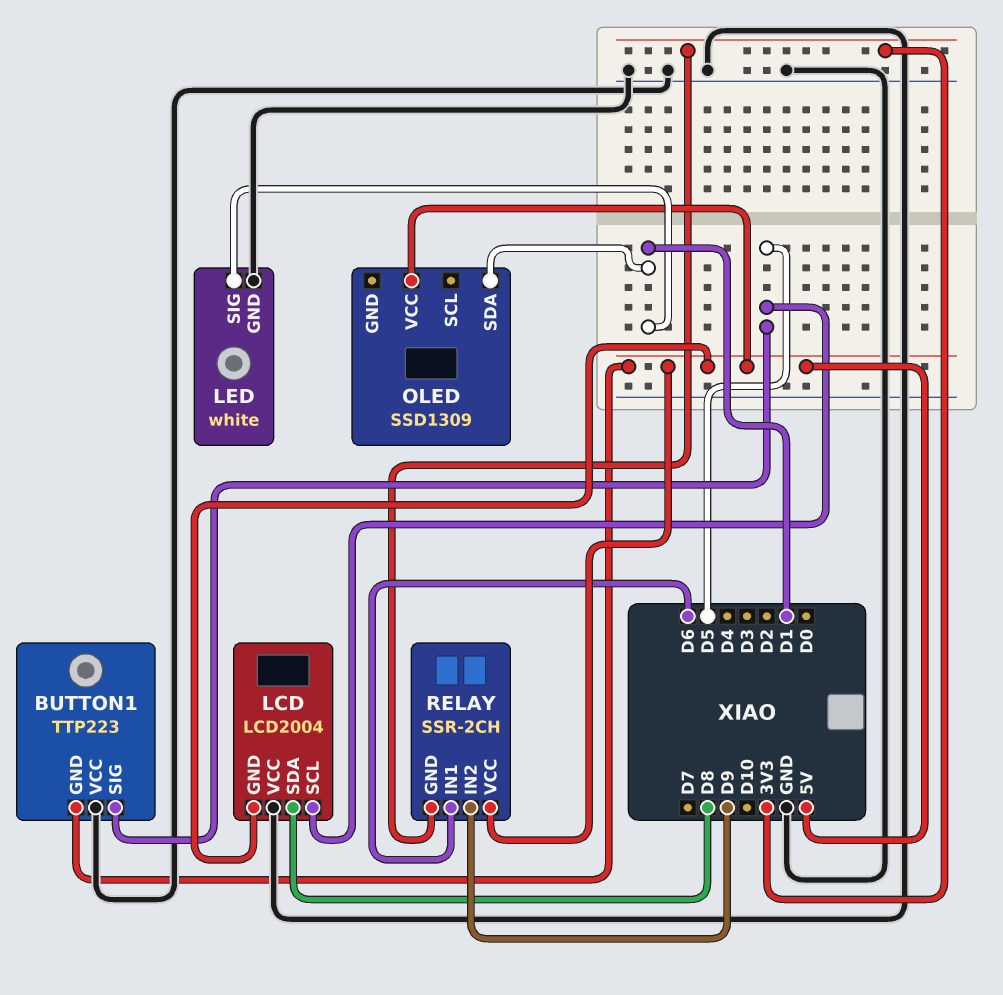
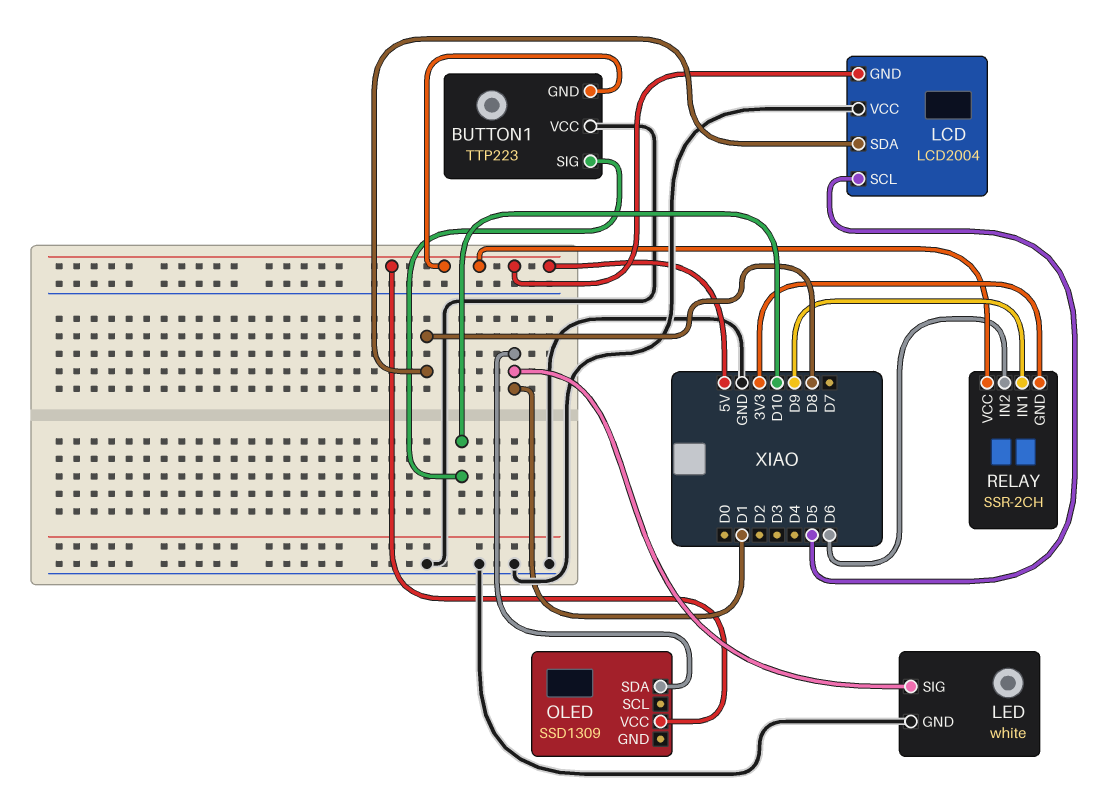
BUTTON1 pin SIG: D5 -> D10
RELAY pin IN1: D6 -> D9
RELAY pin IN2: D9 -> D6

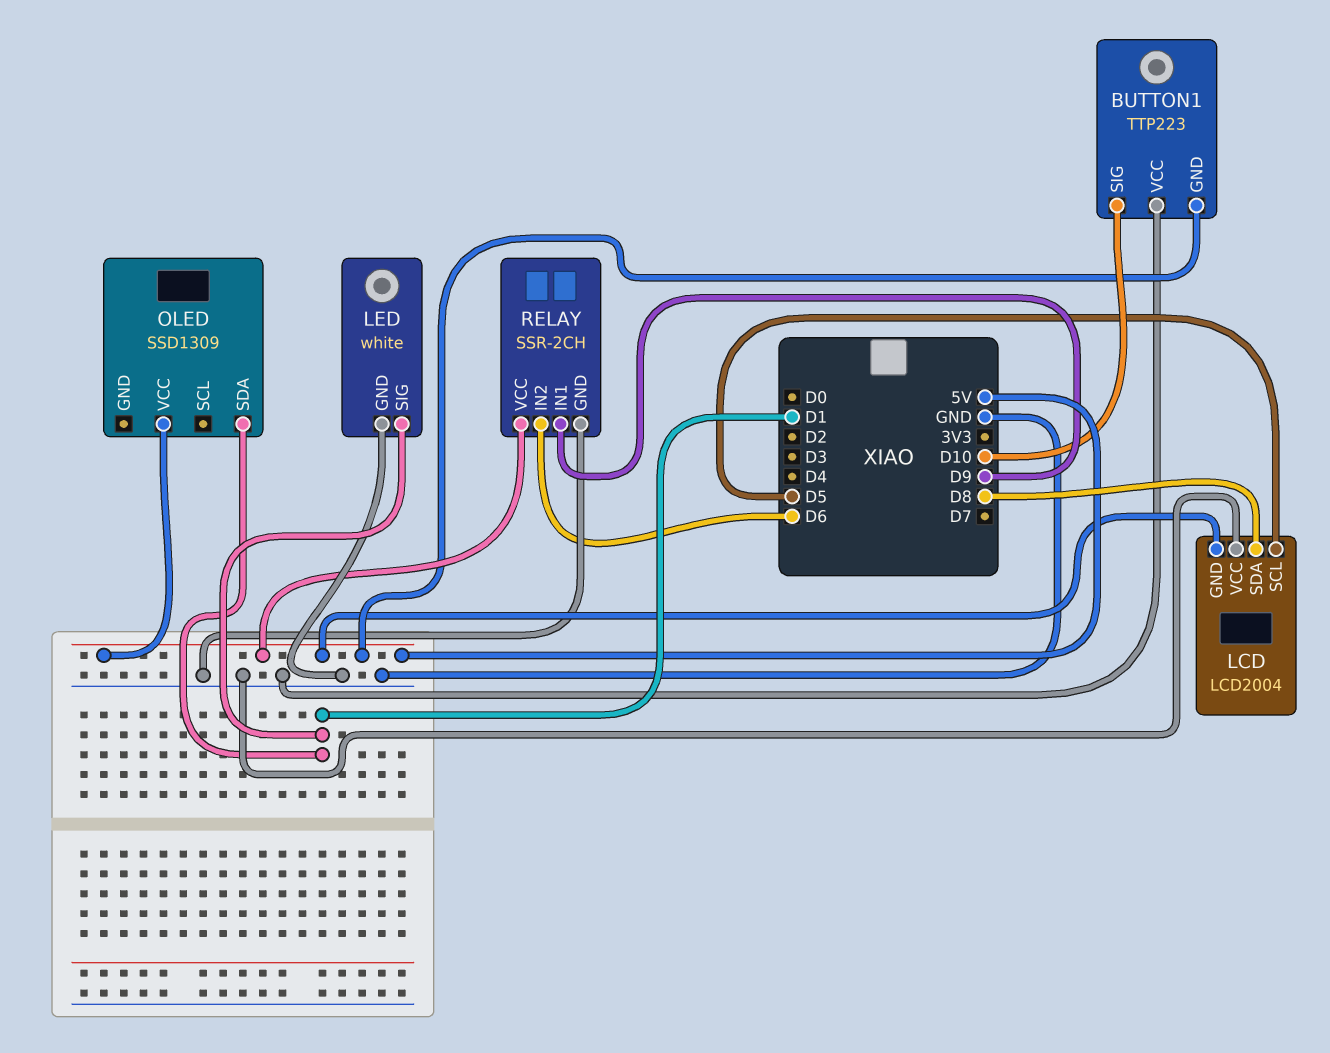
RELAY pin GND: 3V3 -> GND

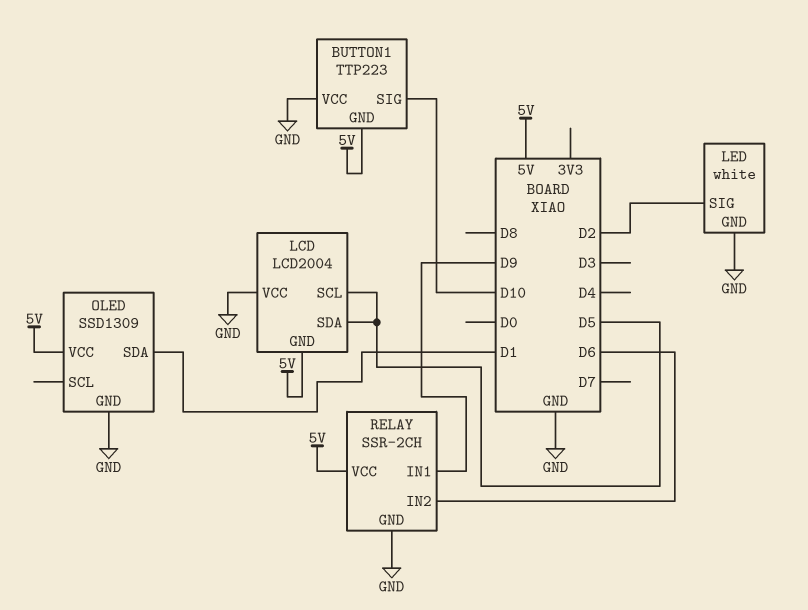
LCD pin SDA: D8 -> D5
LED pin SIG: D1 -> D2
OLED pin GND: none -> GND

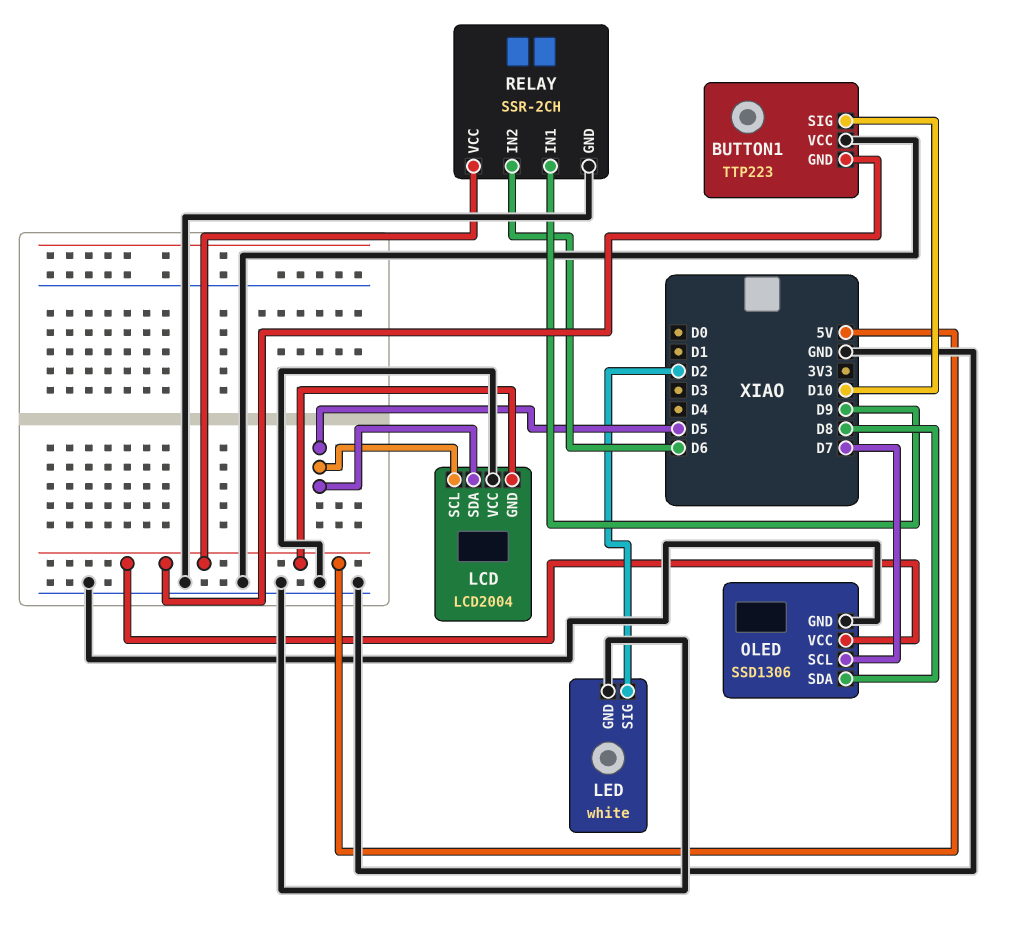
OLED: SSD1309 -> SSD1306
OLED pin SCL: none -> D7
OLED pin SDA: D1 -> D8

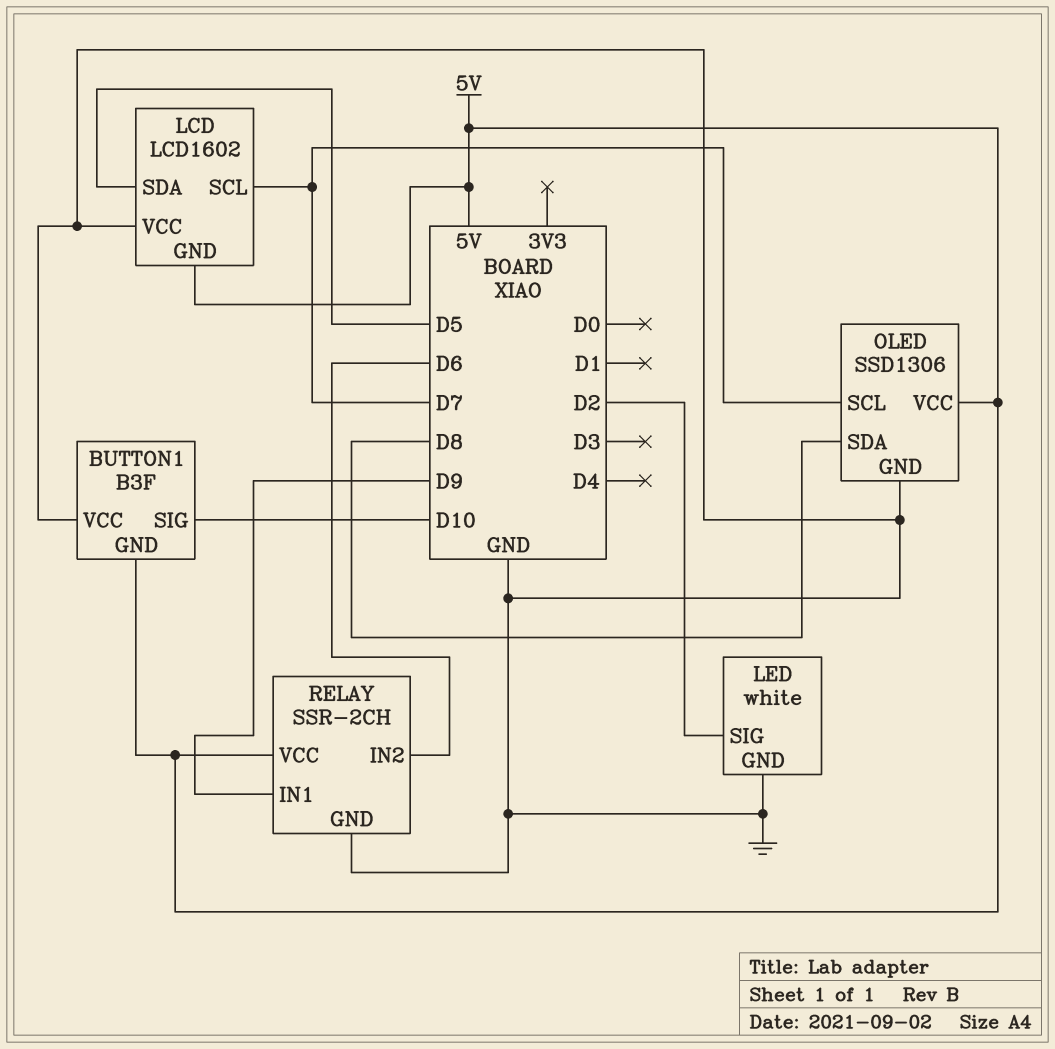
BUTTON1: TTP223 -> B3F
LCD: LCD2004 -> LCD1602
LCD pin SCL: D5 -> D7

